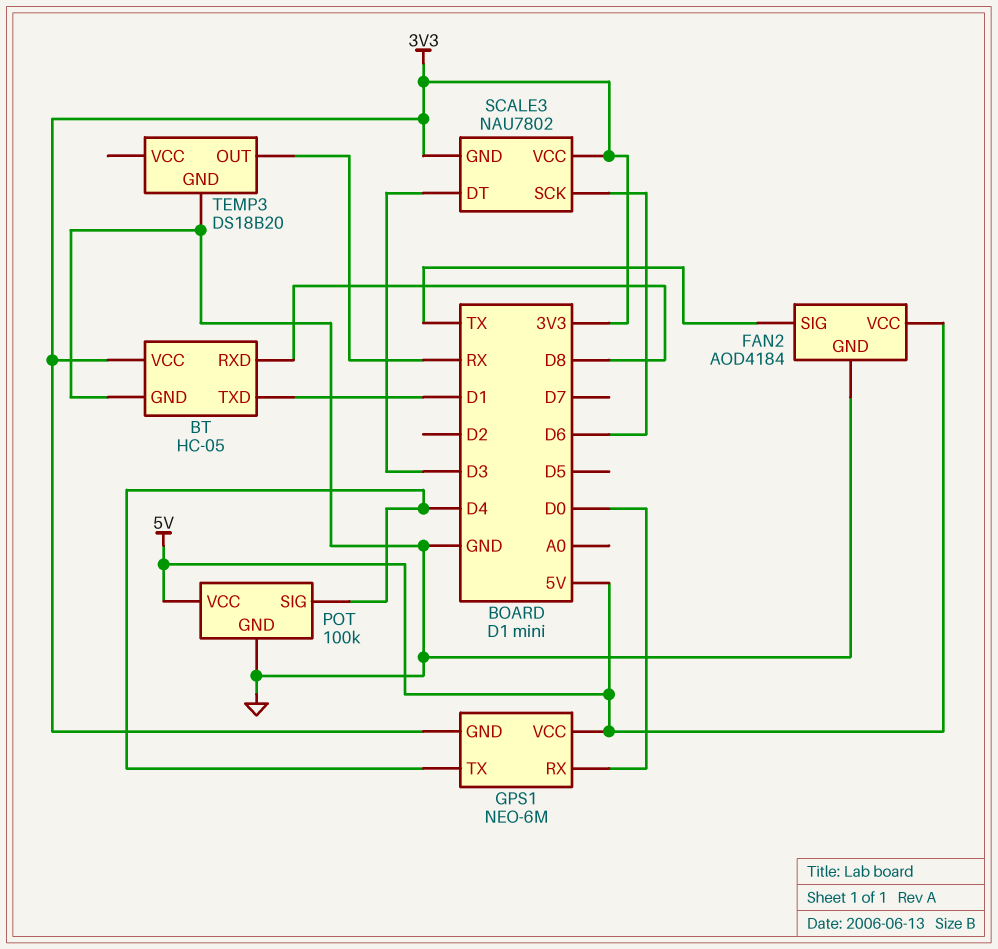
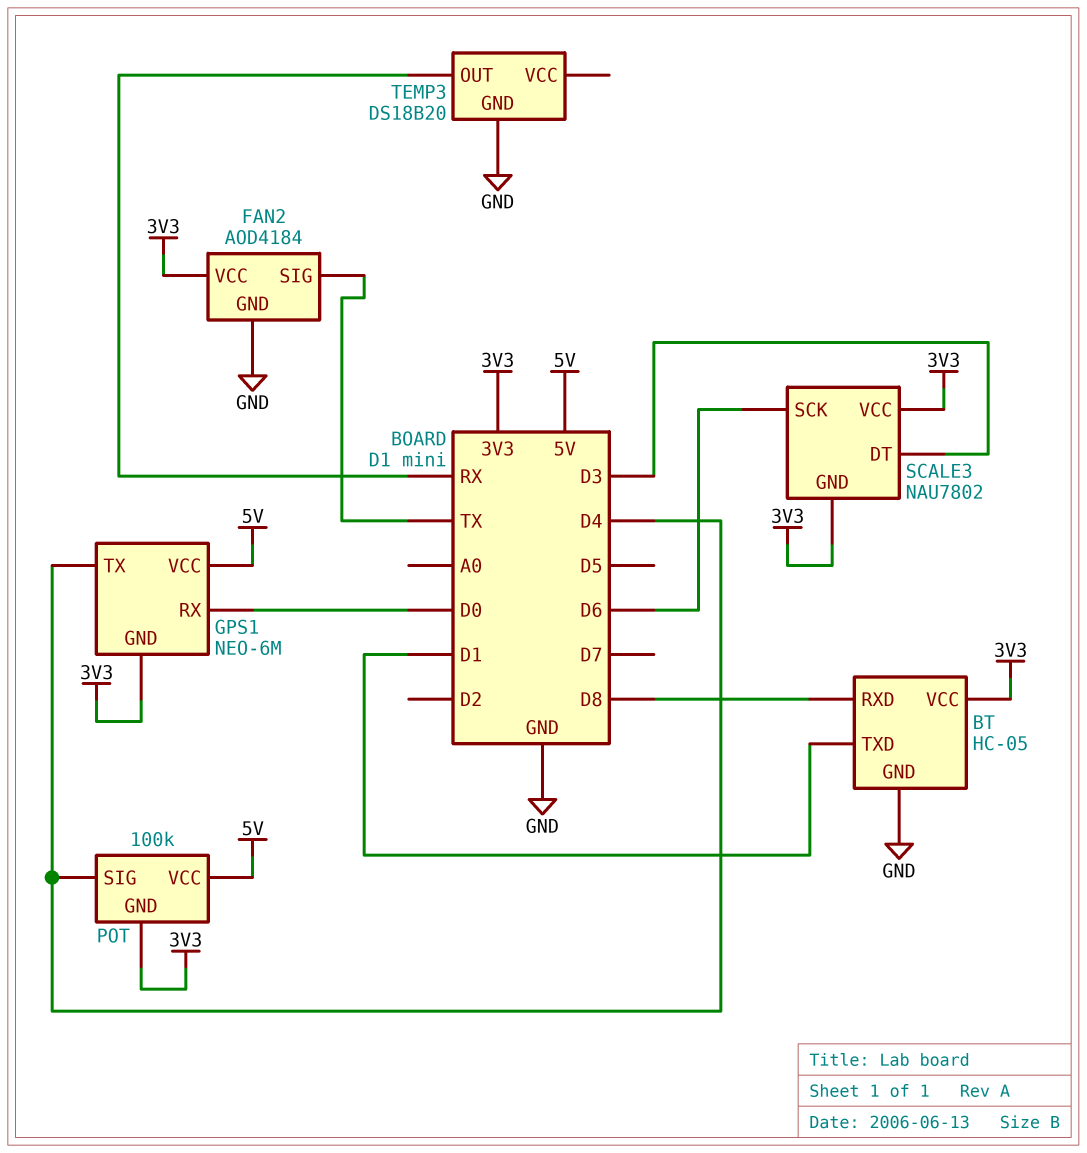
FAN2 pin VCC: 5V -> 3V3
POT pin GND: GND -> 3V3

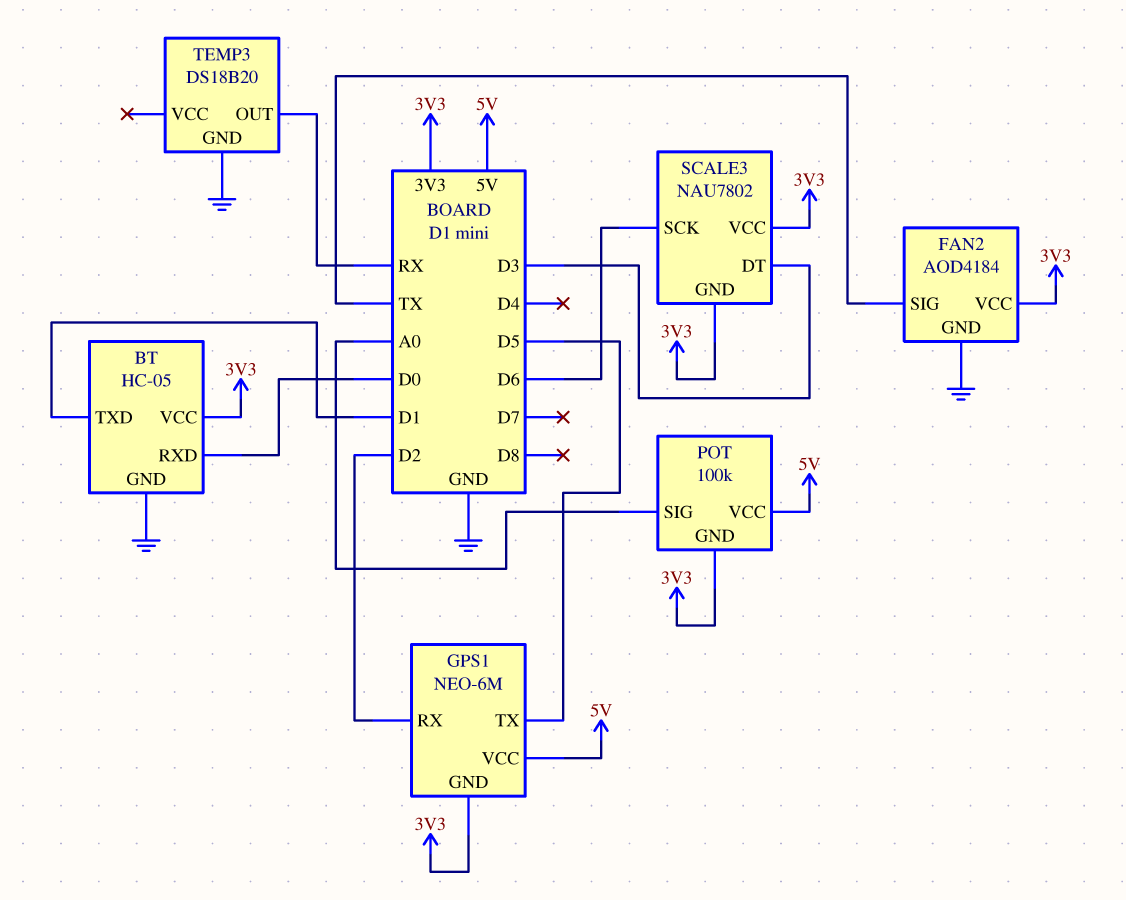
BT pin RXD: D8 -> D0
GPS1 pin RX: D0 -> D2
GPS1 pin TX: D4 -> D5
POT pin SIG: D4 -> A0

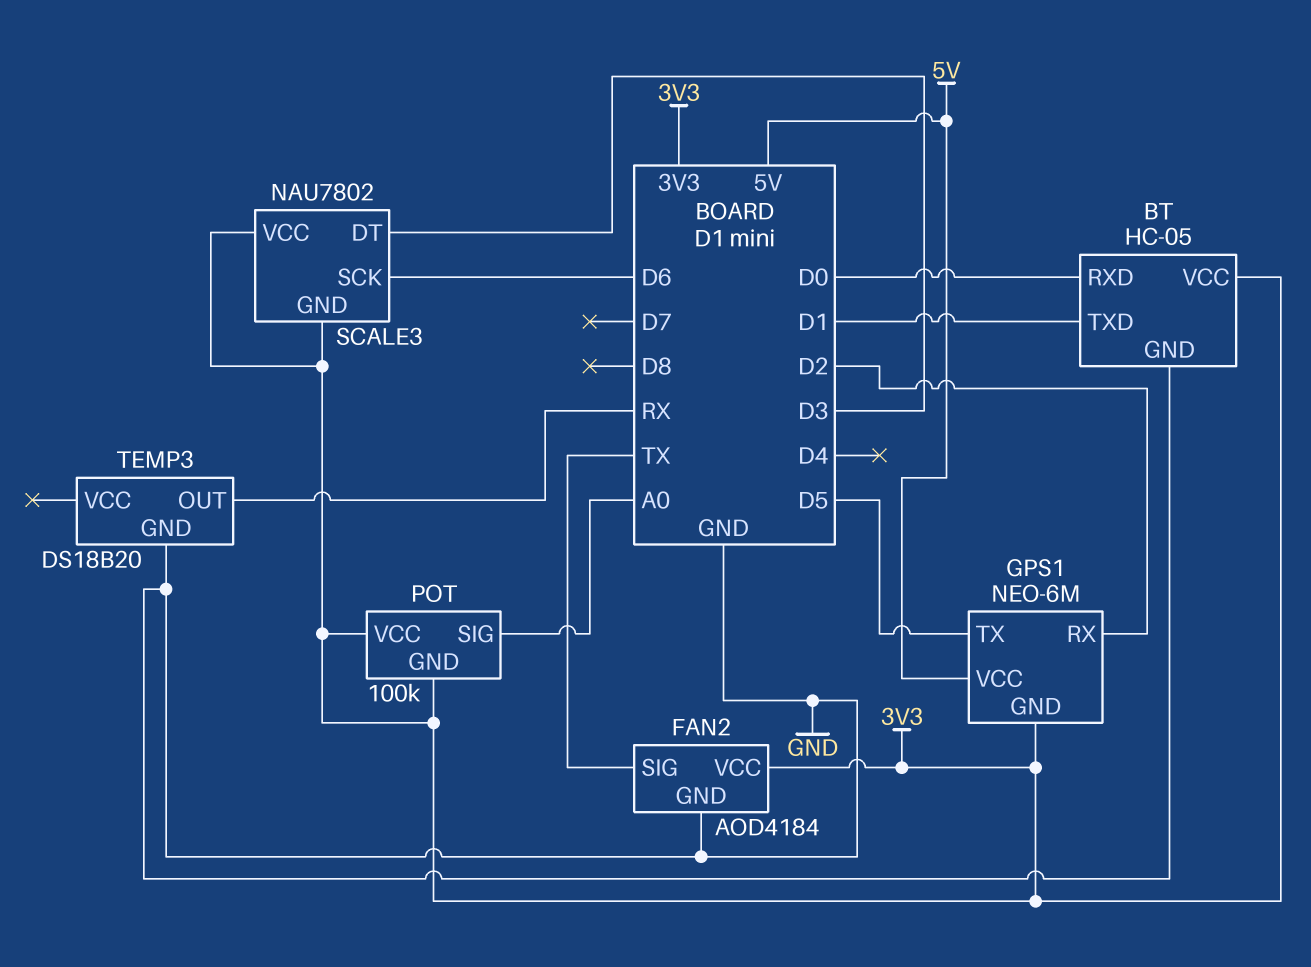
POT pin VCC: 5V -> 3V3

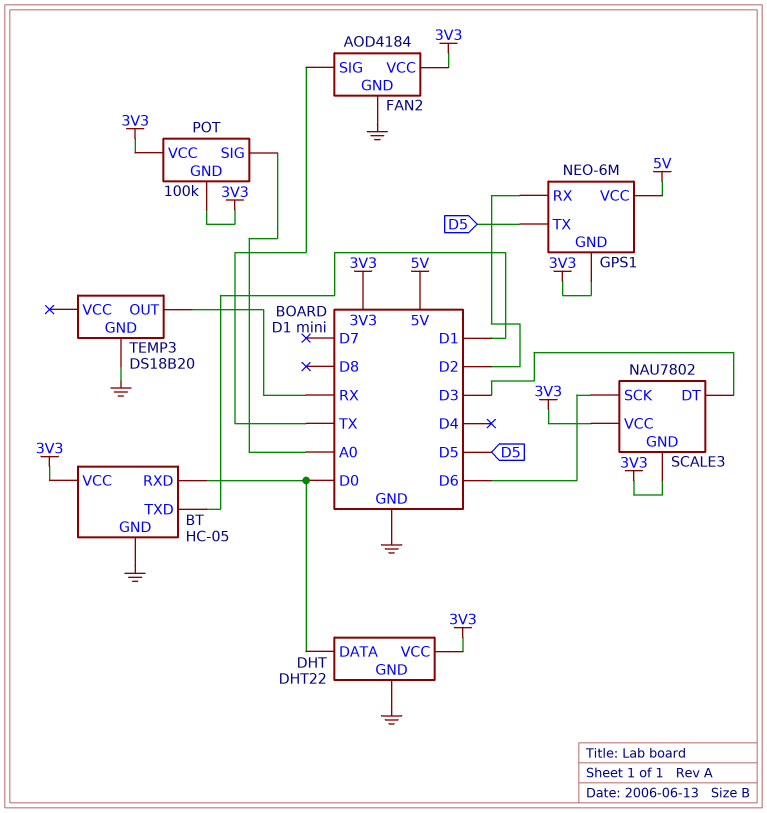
DHT: none -> DHT22
DHT pin DATA: none -> D0
DHT pin GND: none -> GND
DHT pin VCC: none -> 3V3

